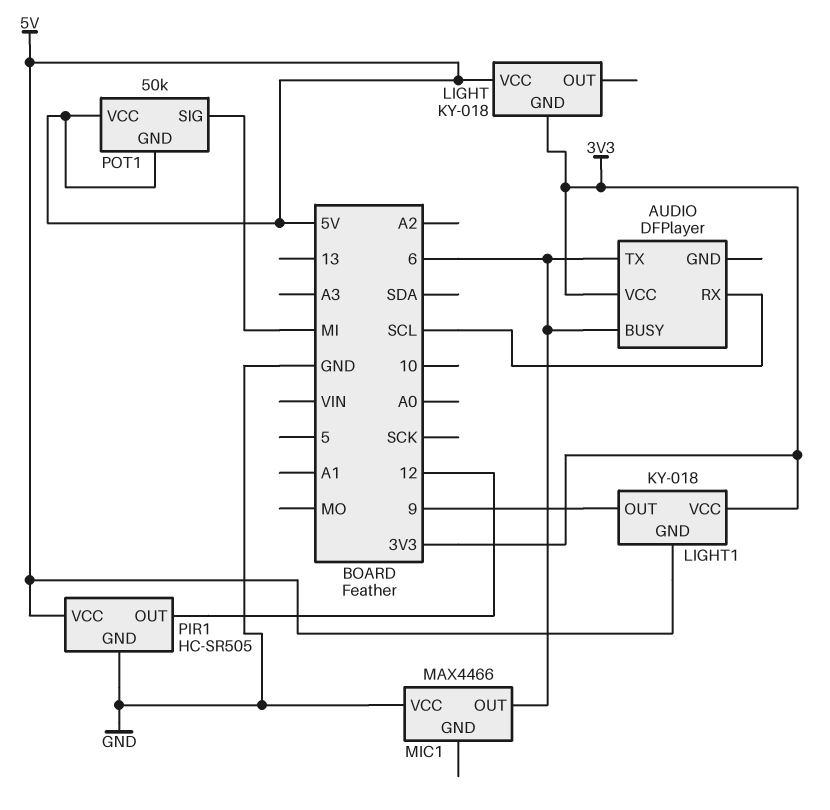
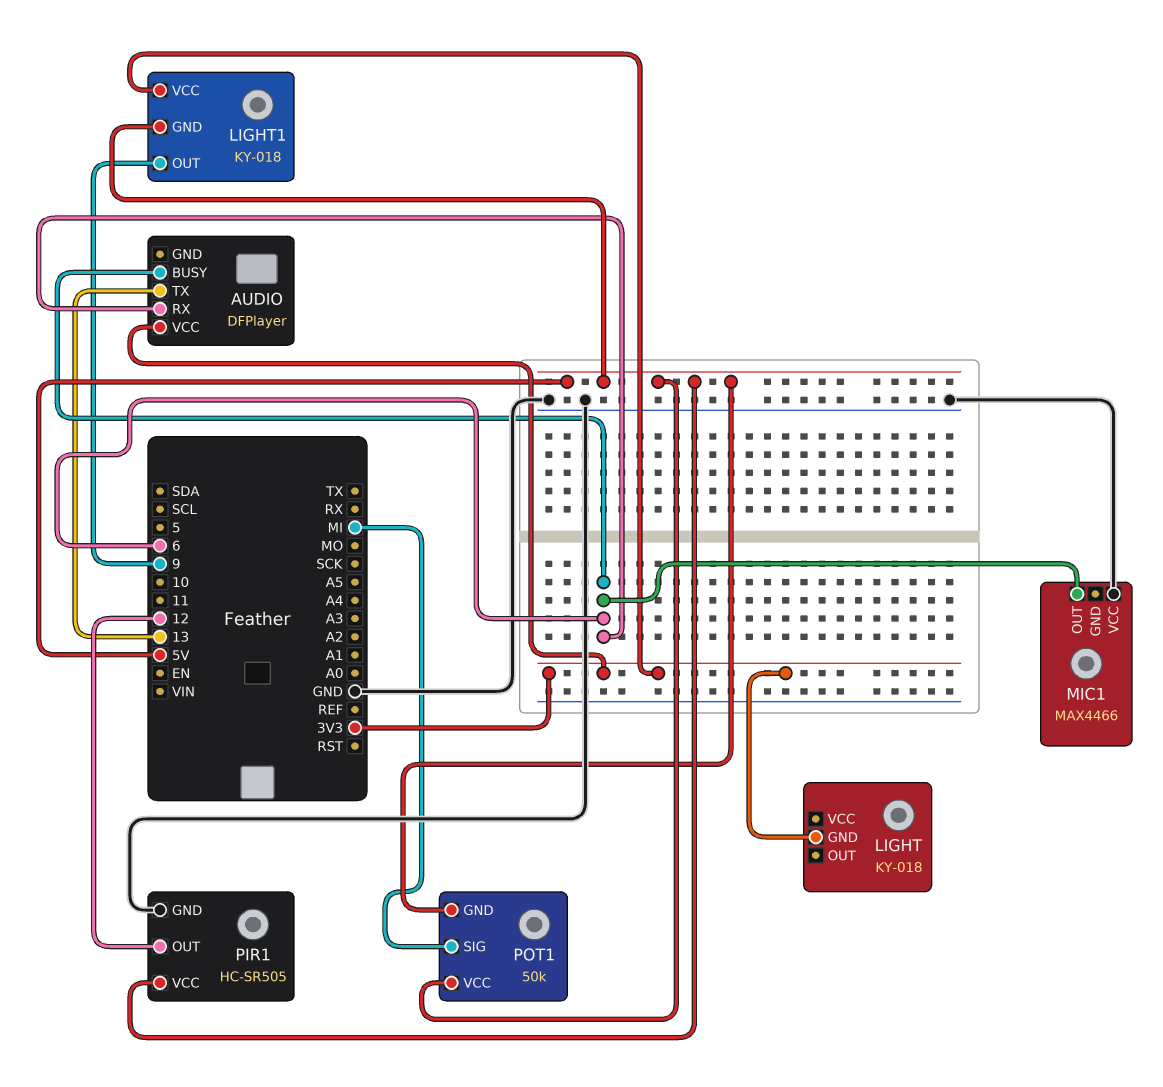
AUDIO pin RX: SCL -> 6
AUDIO pin TX: 6 -> 13
LIGHT pin VCC: 5V -> none

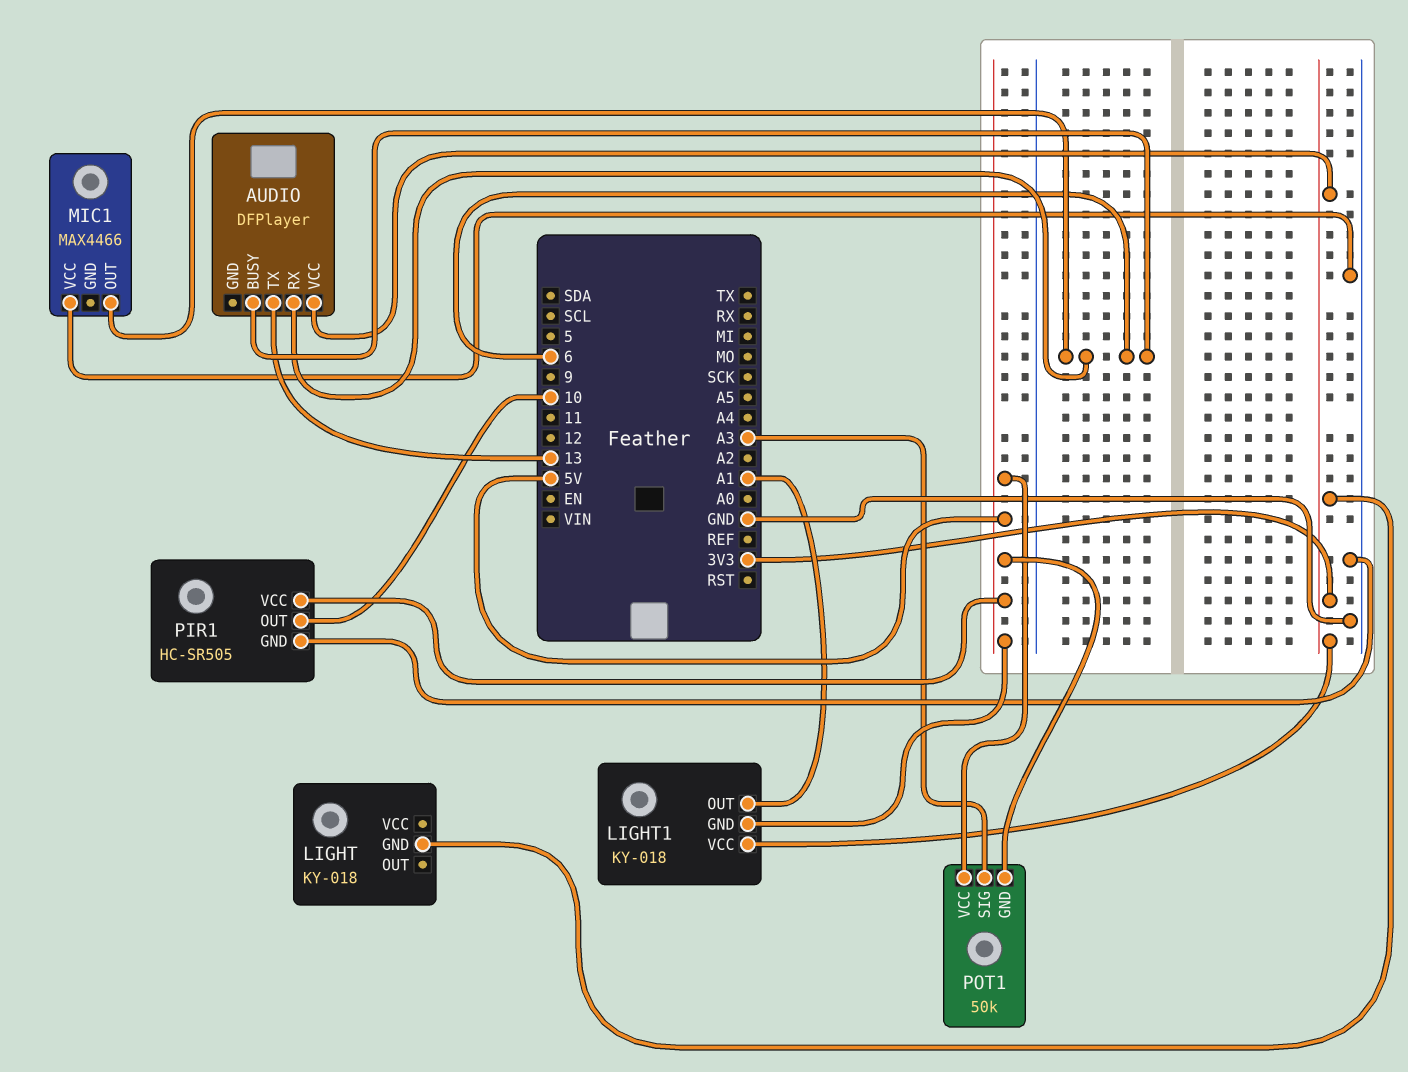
LIGHT1 pin OUT: 9 -> A1
PIR1 pin OUT: 12 -> 10
POT1 pin SIG: MI -> A3

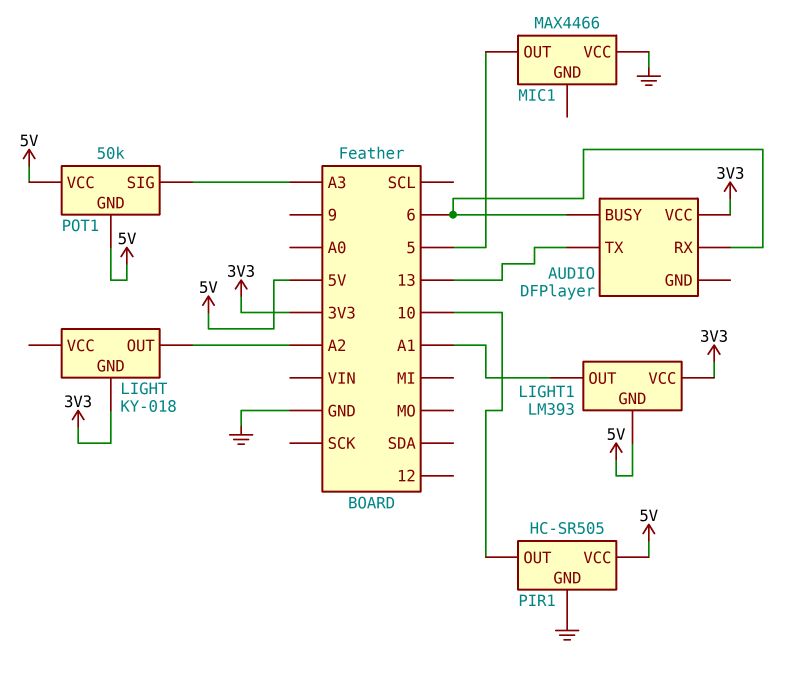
LIGHT pin OUT: none -> A2
LIGHT1: KY-018 -> LM393
MIC1 pin OUT: 6 -> 5

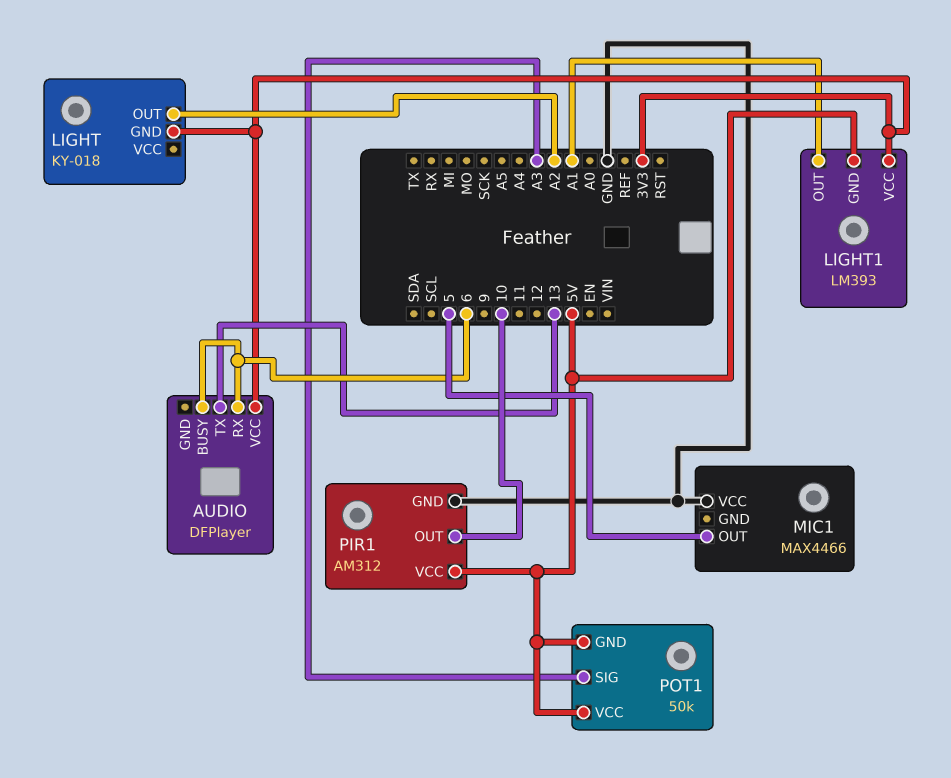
PIR1: HC-SR505 -> AM312

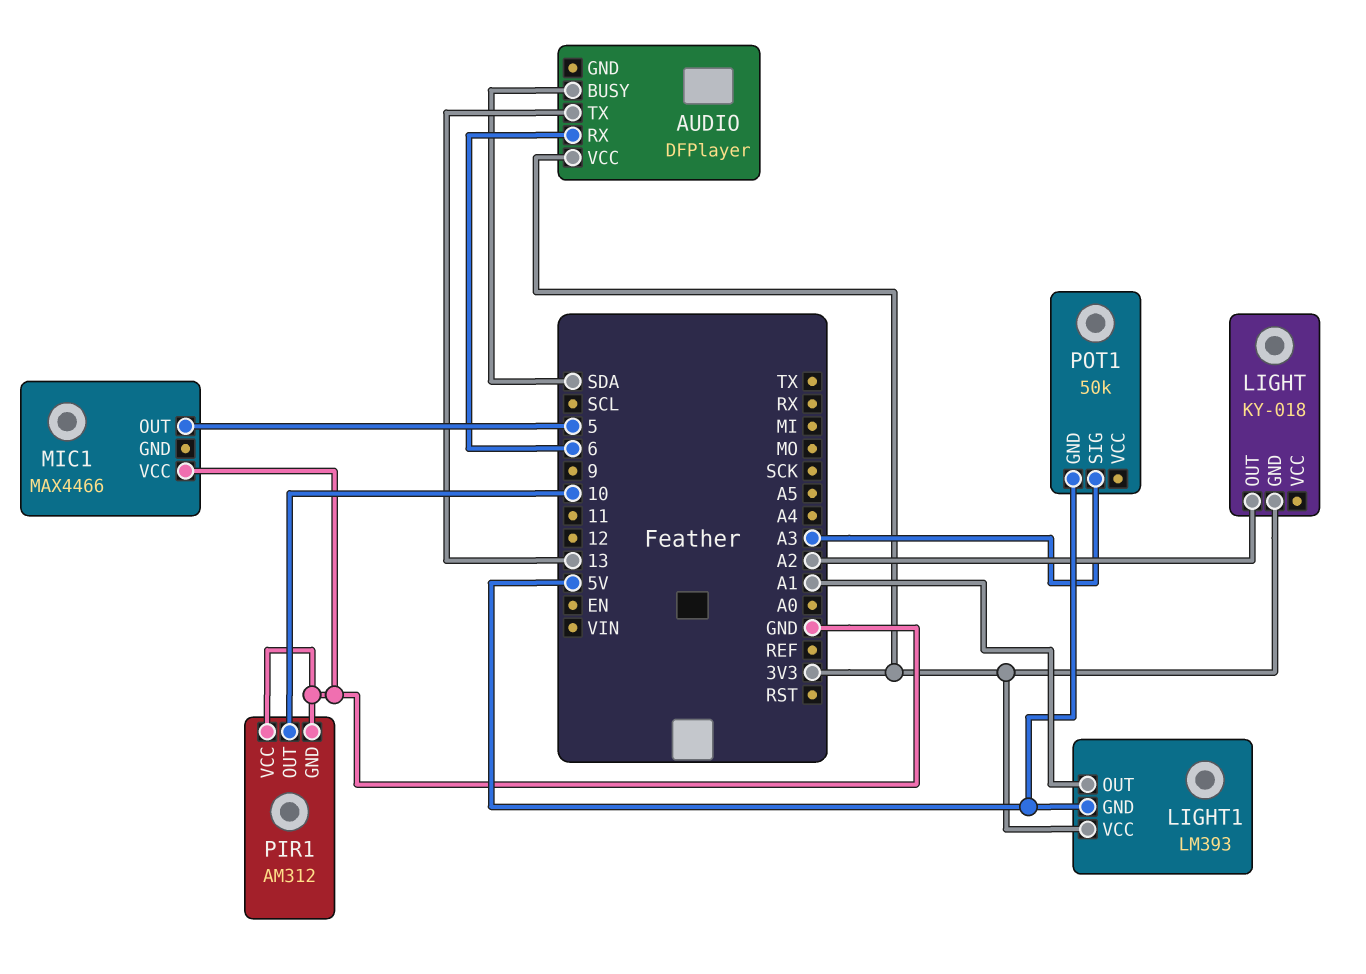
AUDIO pin BUSY: 6 -> SDA
PIR1 pin VCC: 5V -> GND
POT1 pin VCC: 5V -> none

